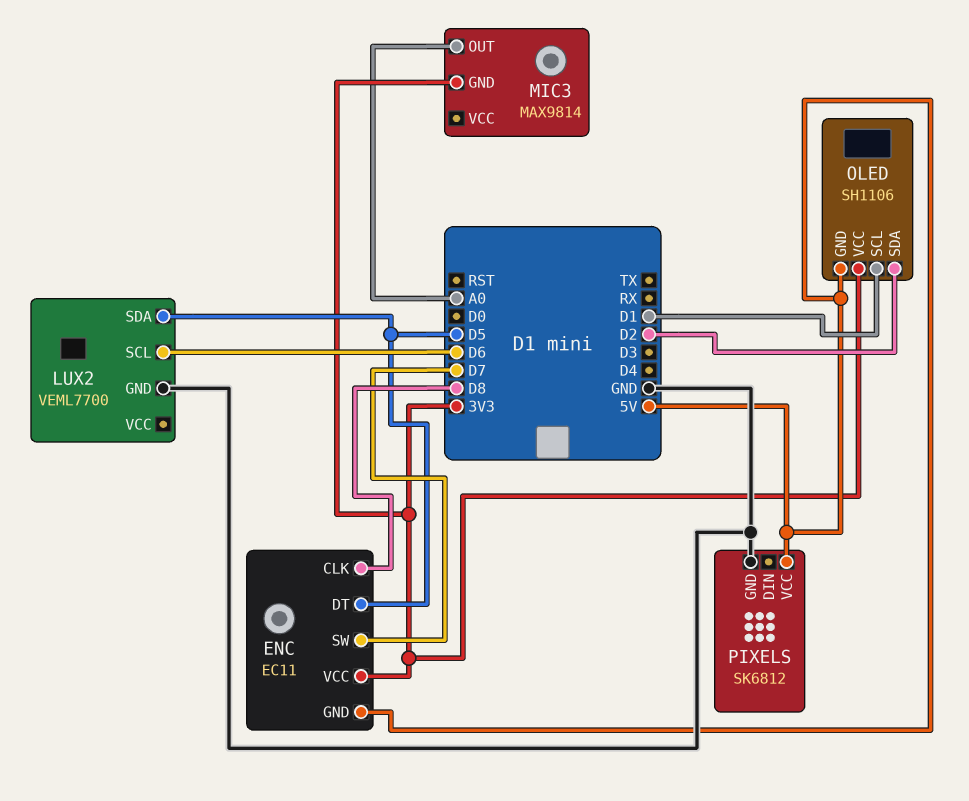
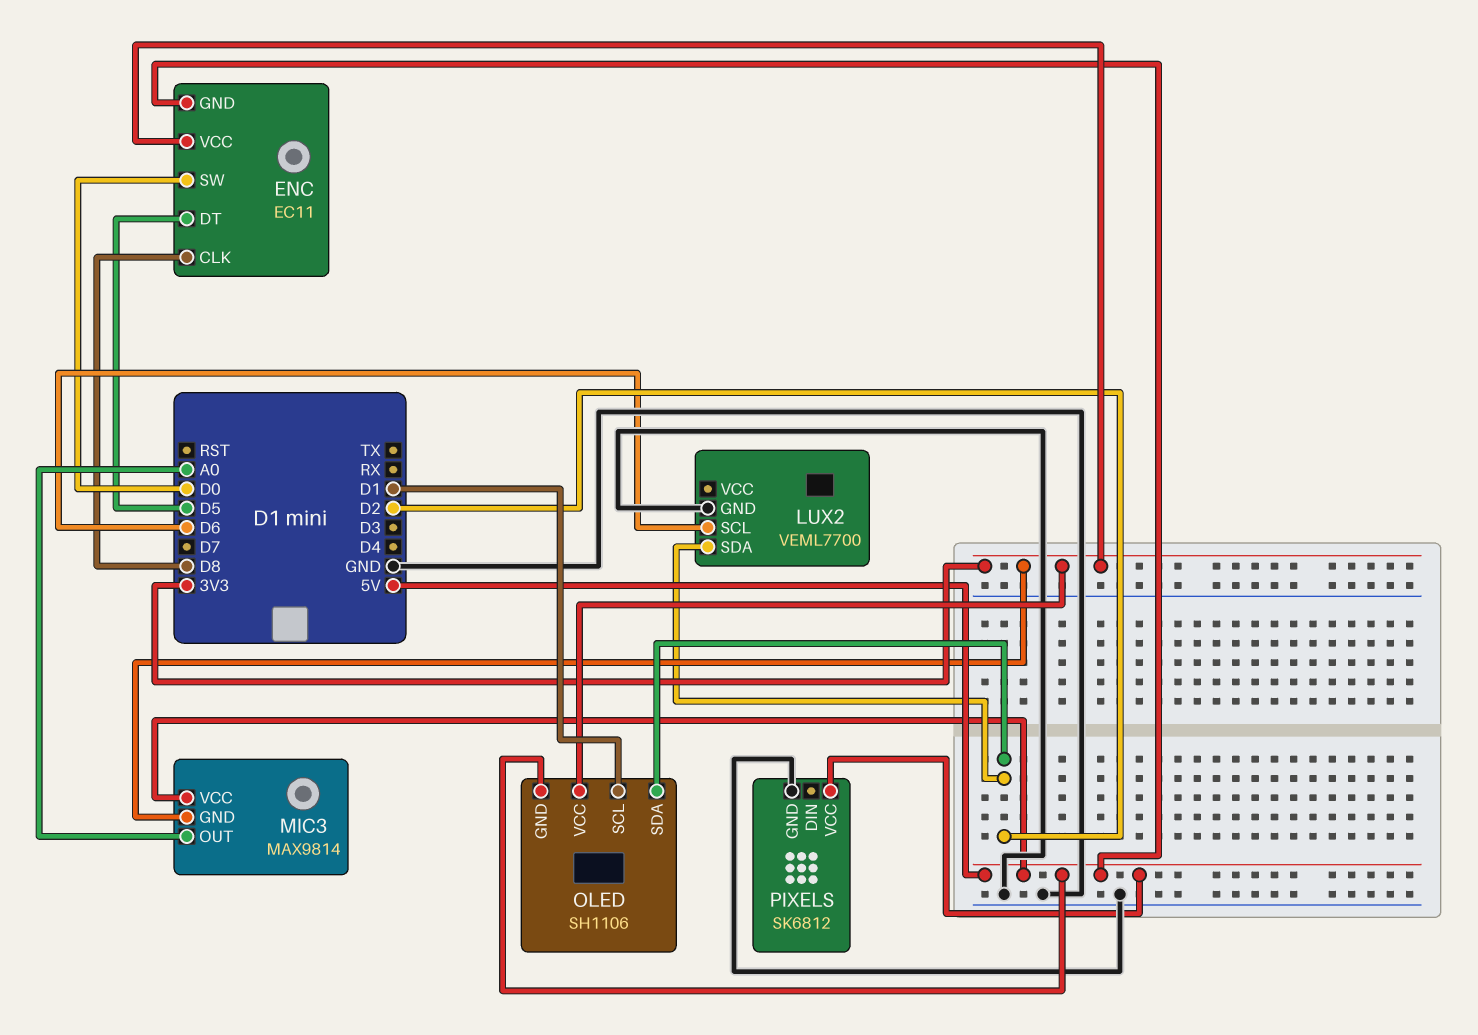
ENC pin SW: D7 -> D0
LUX2 pin SDA: D5 -> D2
MIC3 pin VCC: none -> 5V

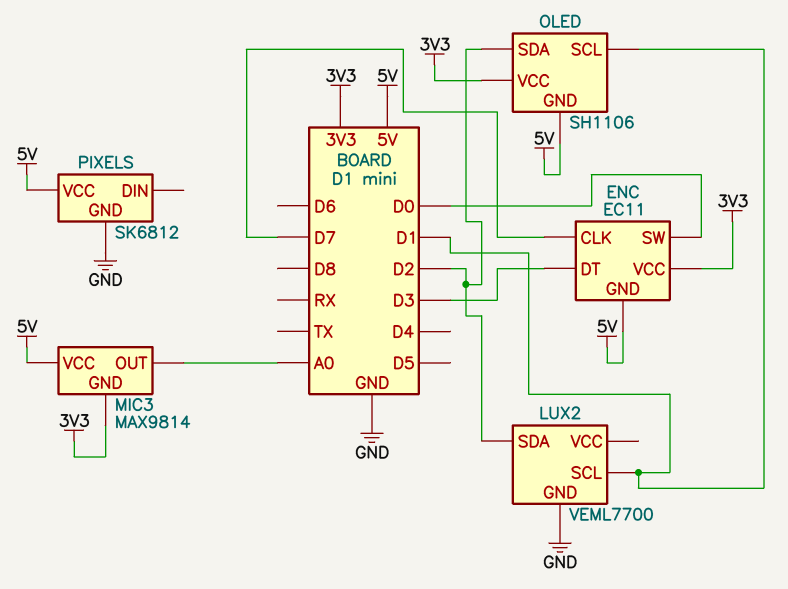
ENC pin CLK: D8 -> D7
ENC pin DT: D5 -> D3
LUX2 pin SCL: D6 -> D1

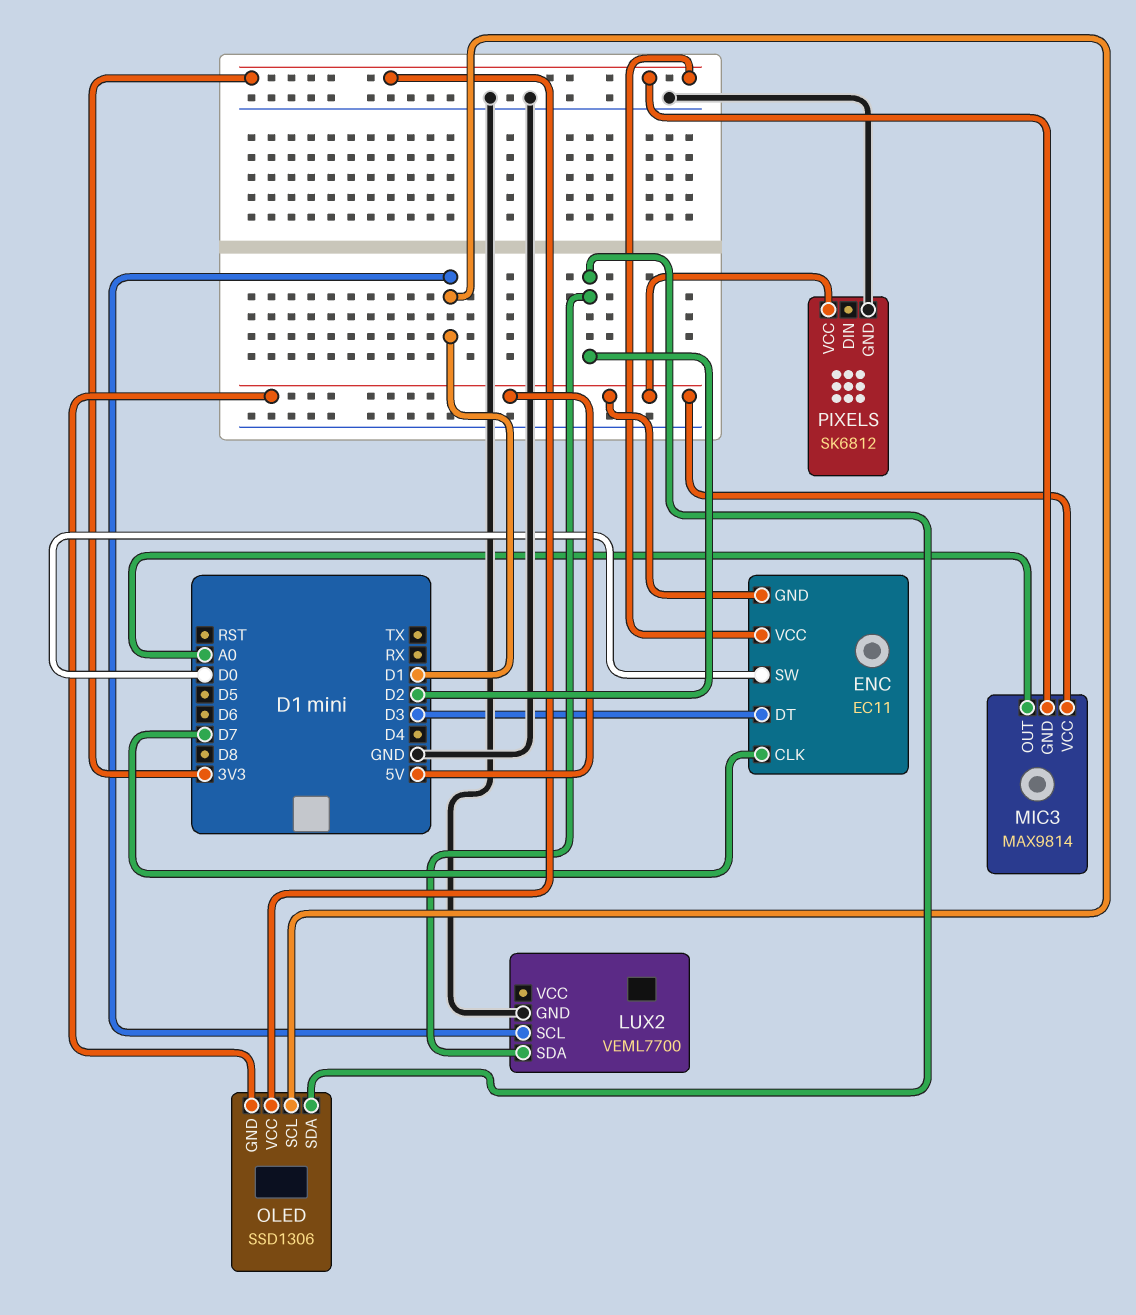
OLED: SH1106 -> SSD1306

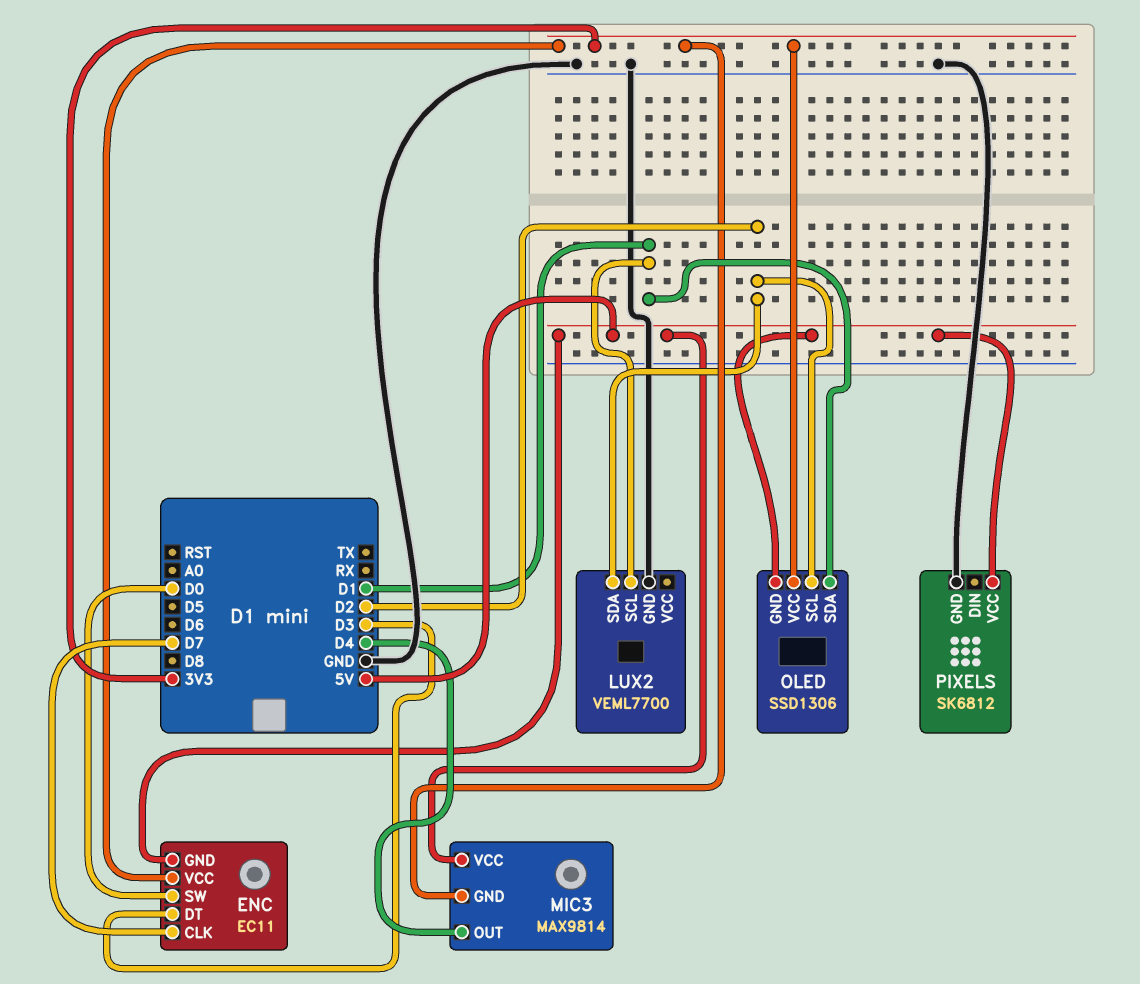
MIC3 pin OUT: A0 -> D4
OLED pin SCL: D1 -> D2
OLED pin SDA: D2 -> D1

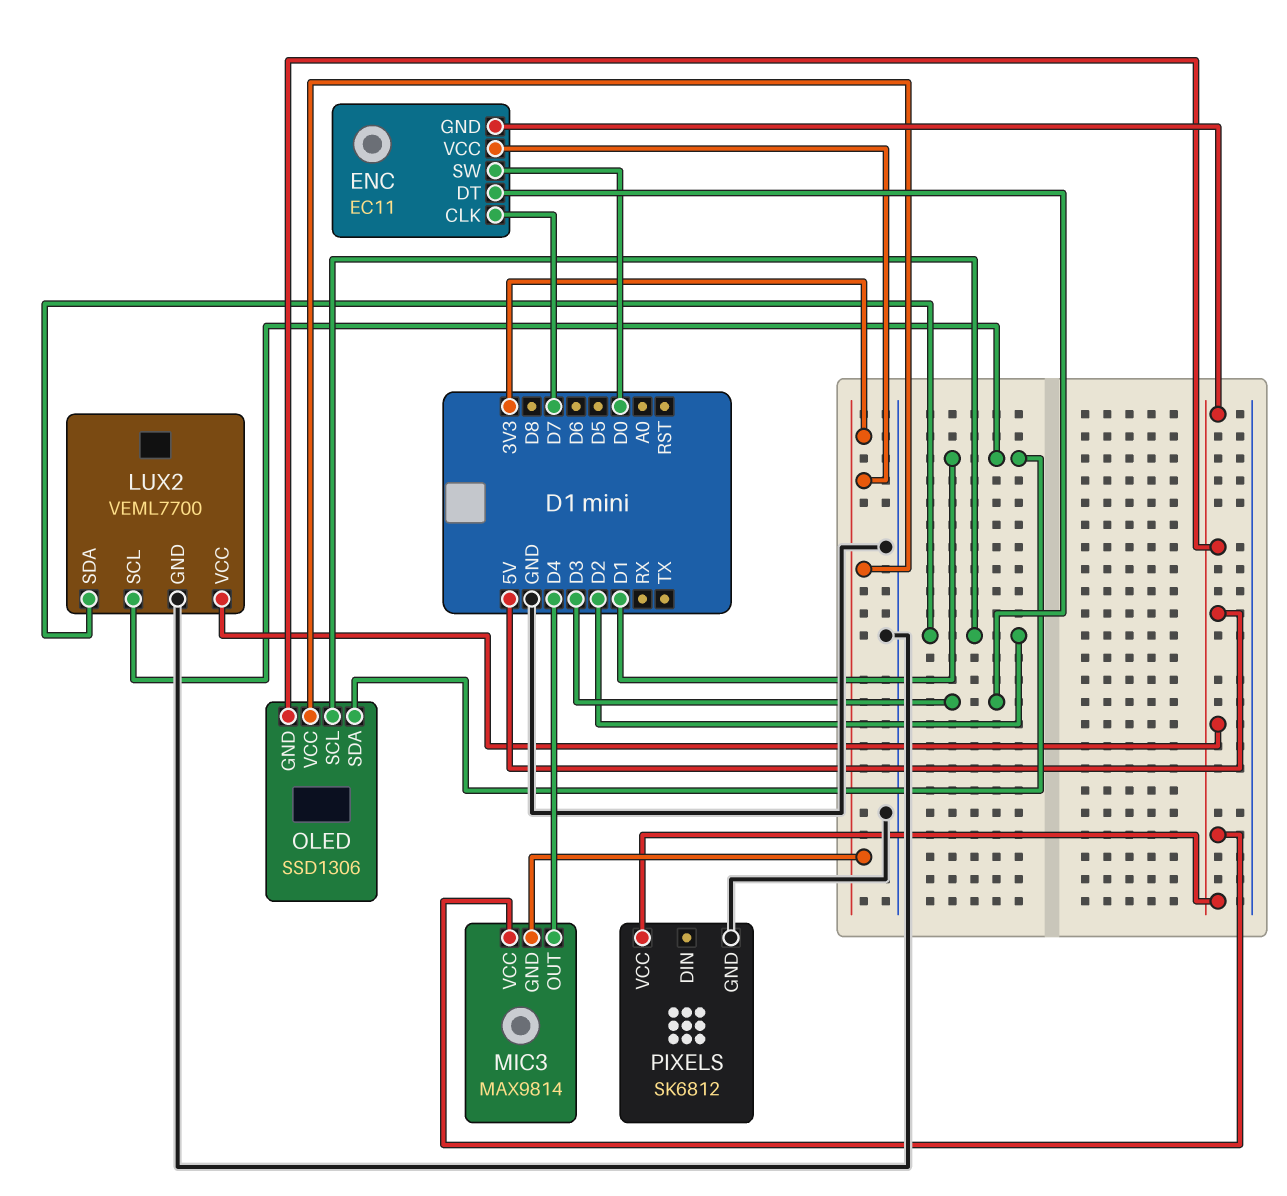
LUX2 pin VCC: none -> 5V

